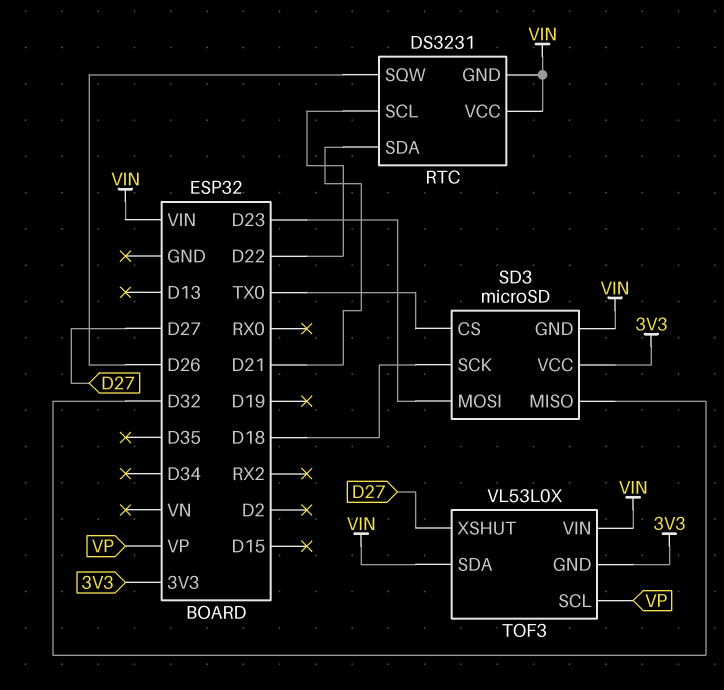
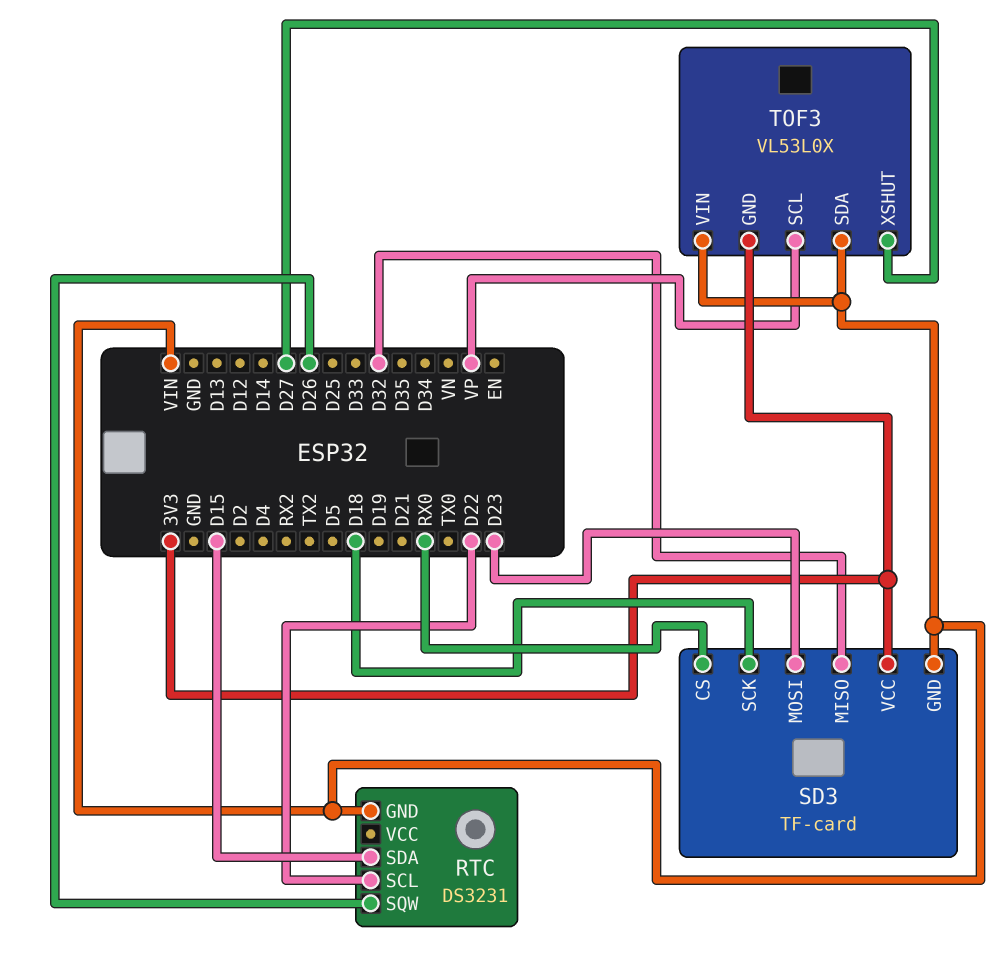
RTC pin SDA: D21 -> D15
RTC pin VCC: VIN -> none
SD3: microSD -> TF-card
SD3 pin CS: TX0 -> RX0

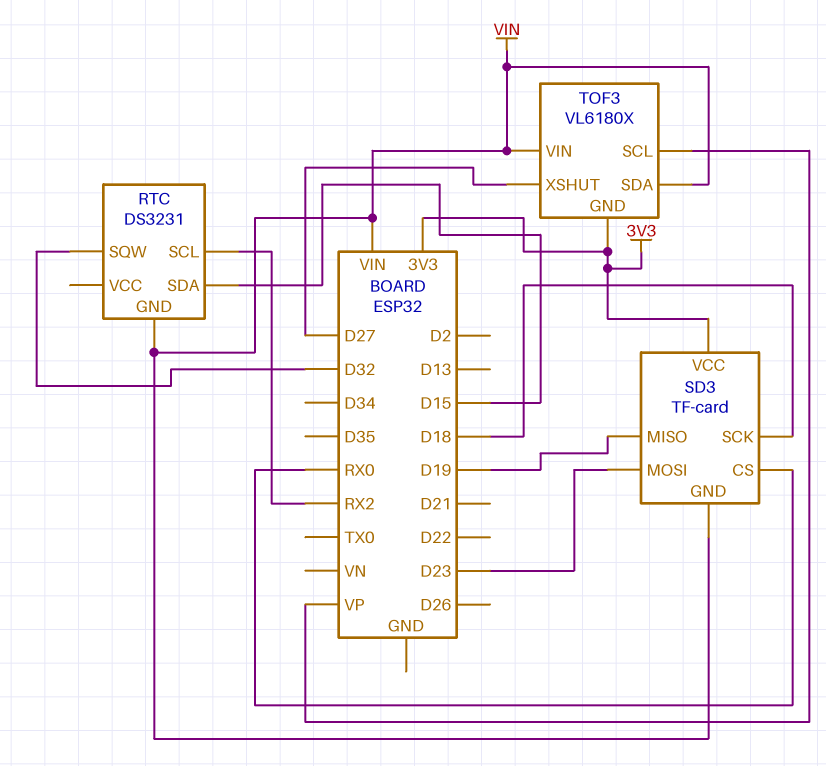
RTC pin SCL: D22 -> RX2
RTC pin SQW: D26 -> D32
SD3 pin MISO: D32 -> D19
TOF3: VL53L0X -> VL6180X

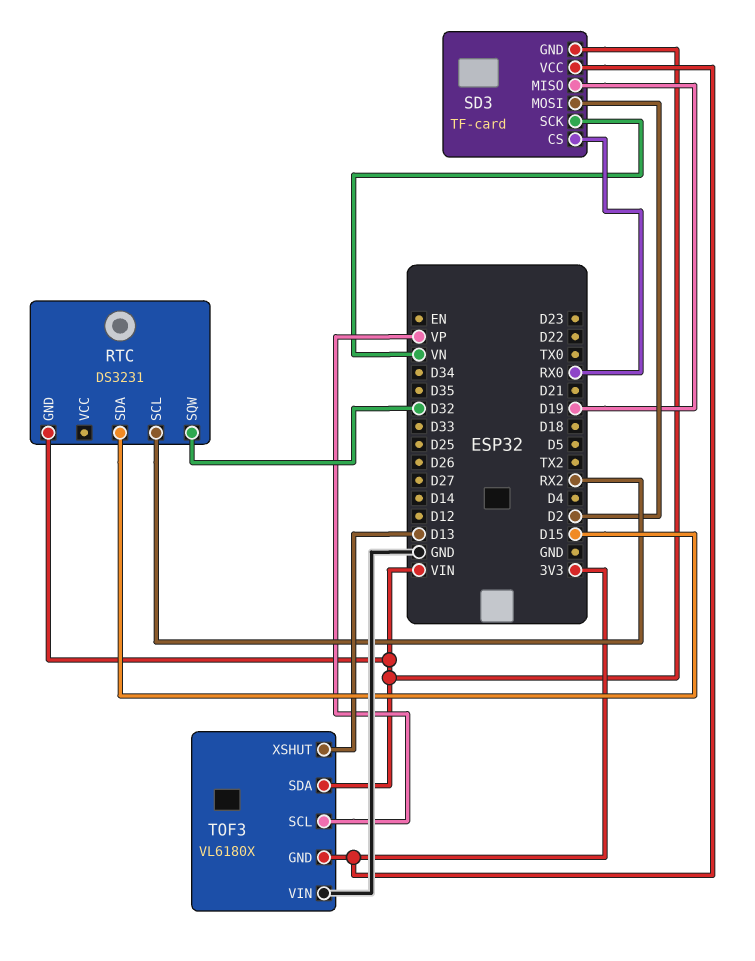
SD3 pin MOSI: D23 -> D2
SD3 pin SCK: D18 -> VN
TOF3 pin VIN: VIN -> GND
TOF3 pin XSHUT: D27 -> D13

